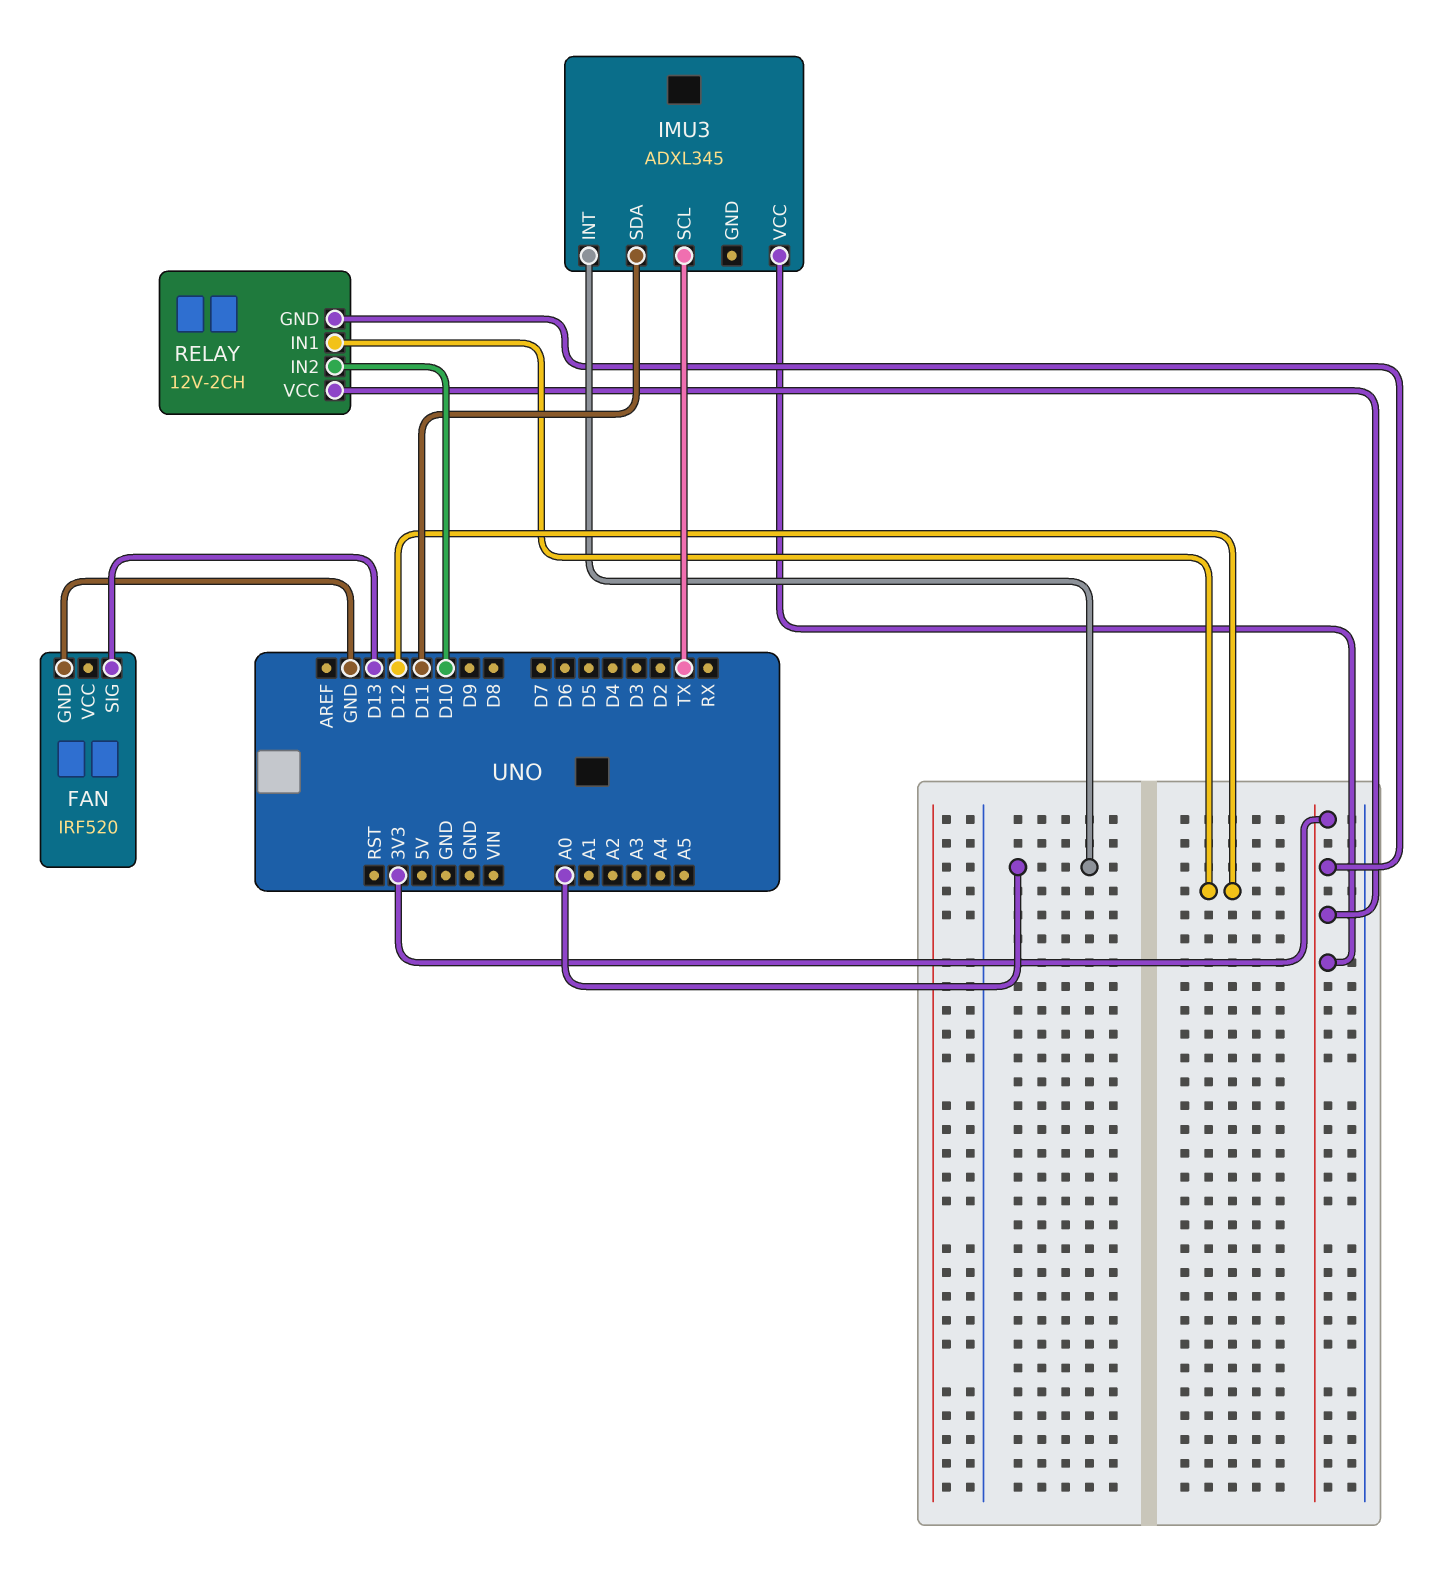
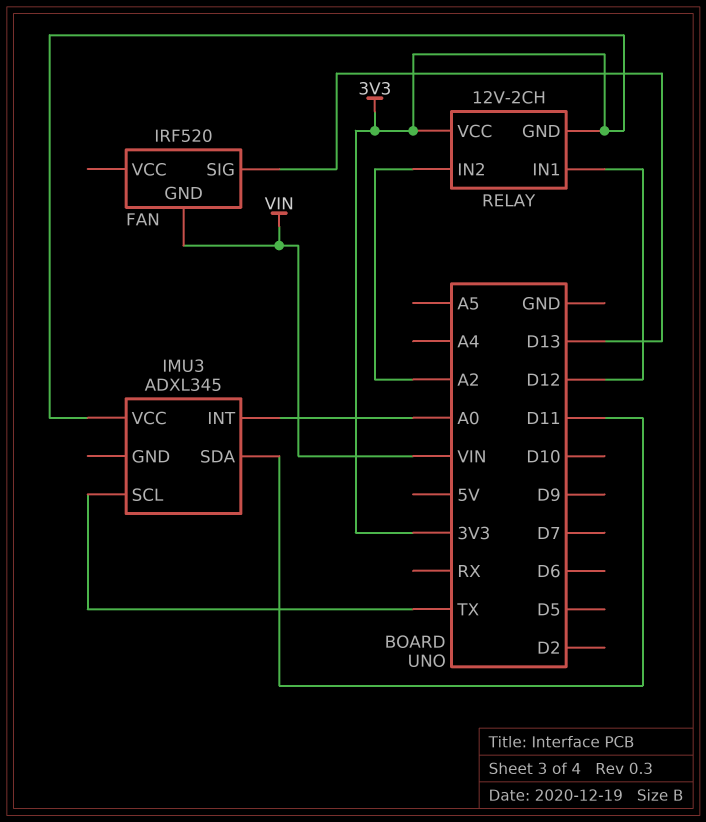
FAN pin GND: GND -> VIN
RELAY pin IN2: D10 -> A2

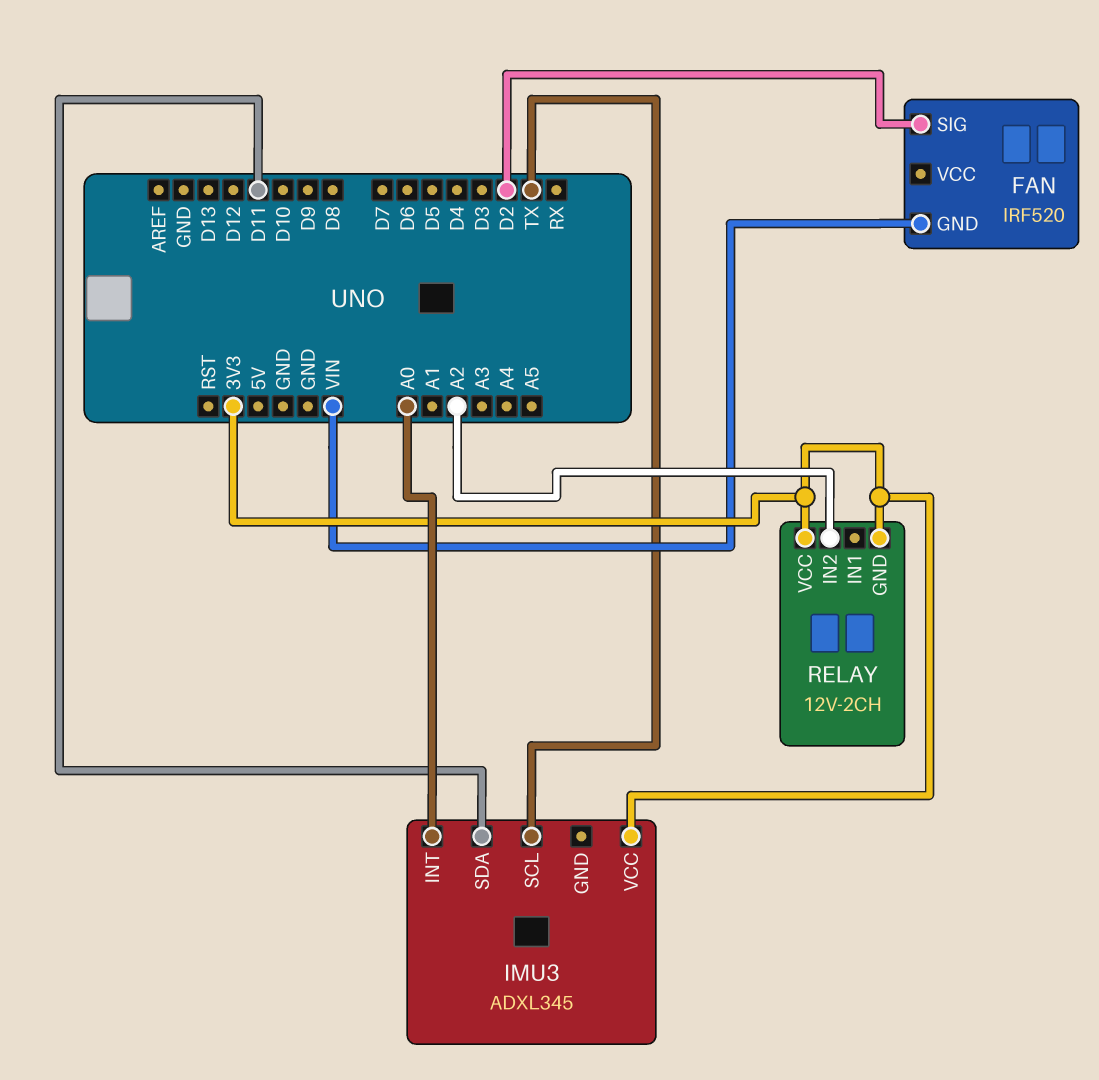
FAN pin SIG: D13 -> D2
RELAY pin IN1: D12 -> none

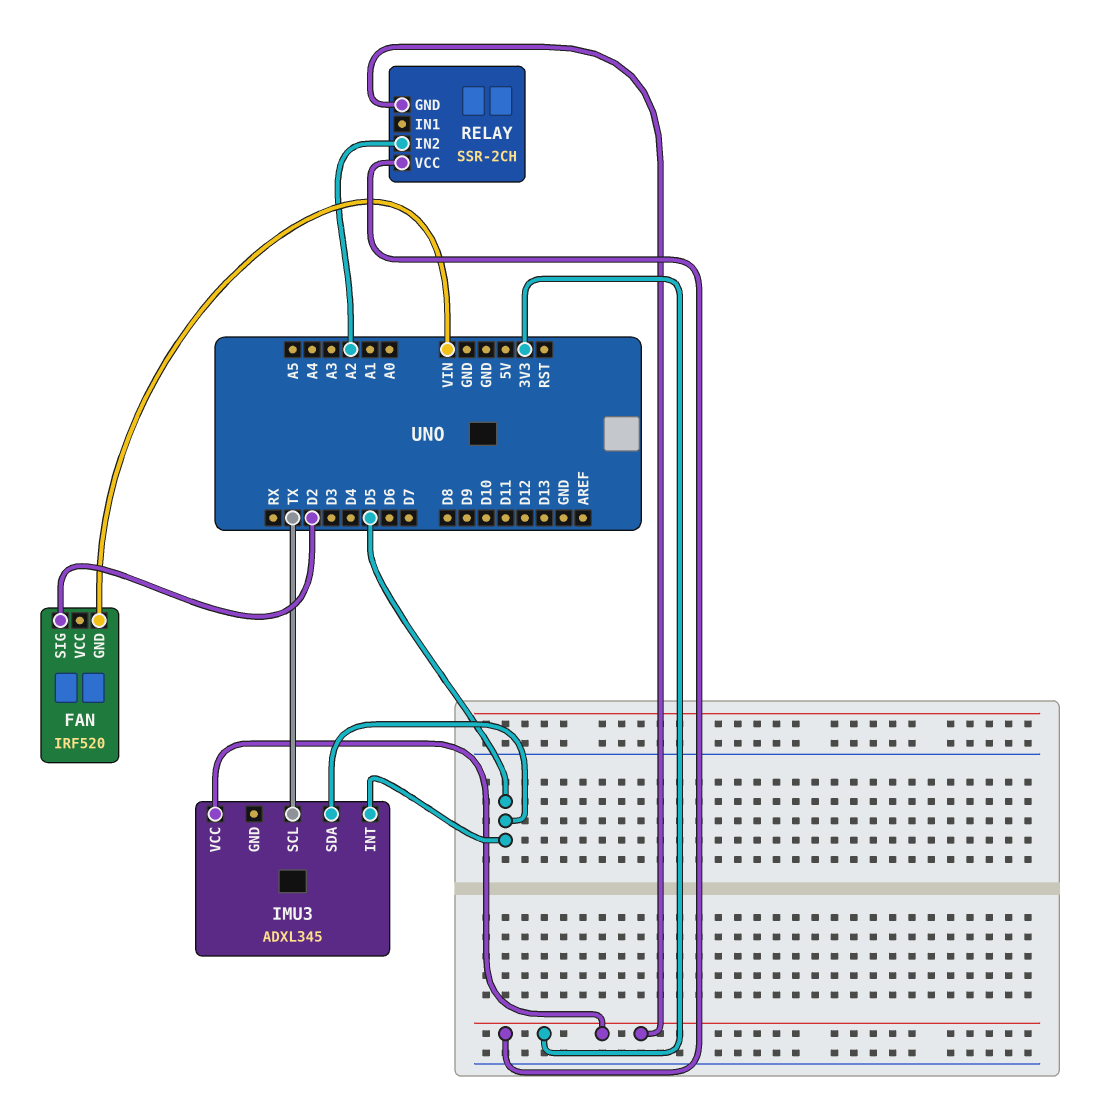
IMU3 pin INT: A0 -> D5
IMU3 pin SDA: D11 -> D5
RELAY: 12V-2CH -> SSR-2CH

